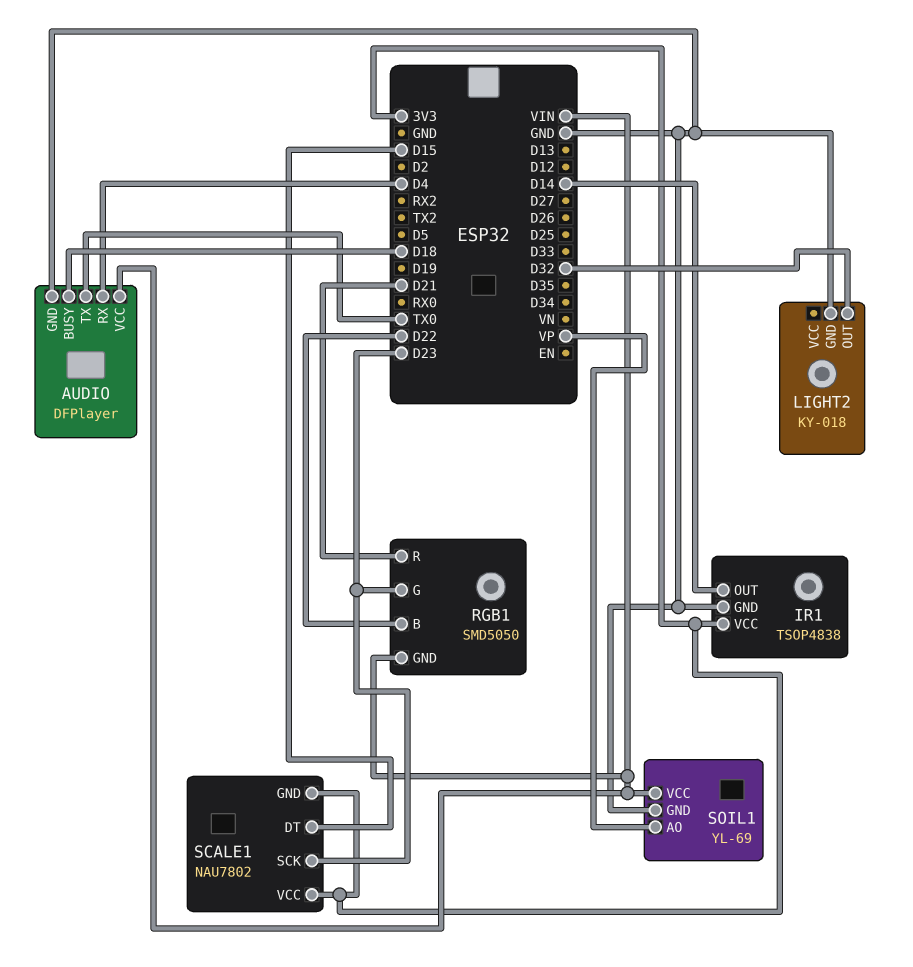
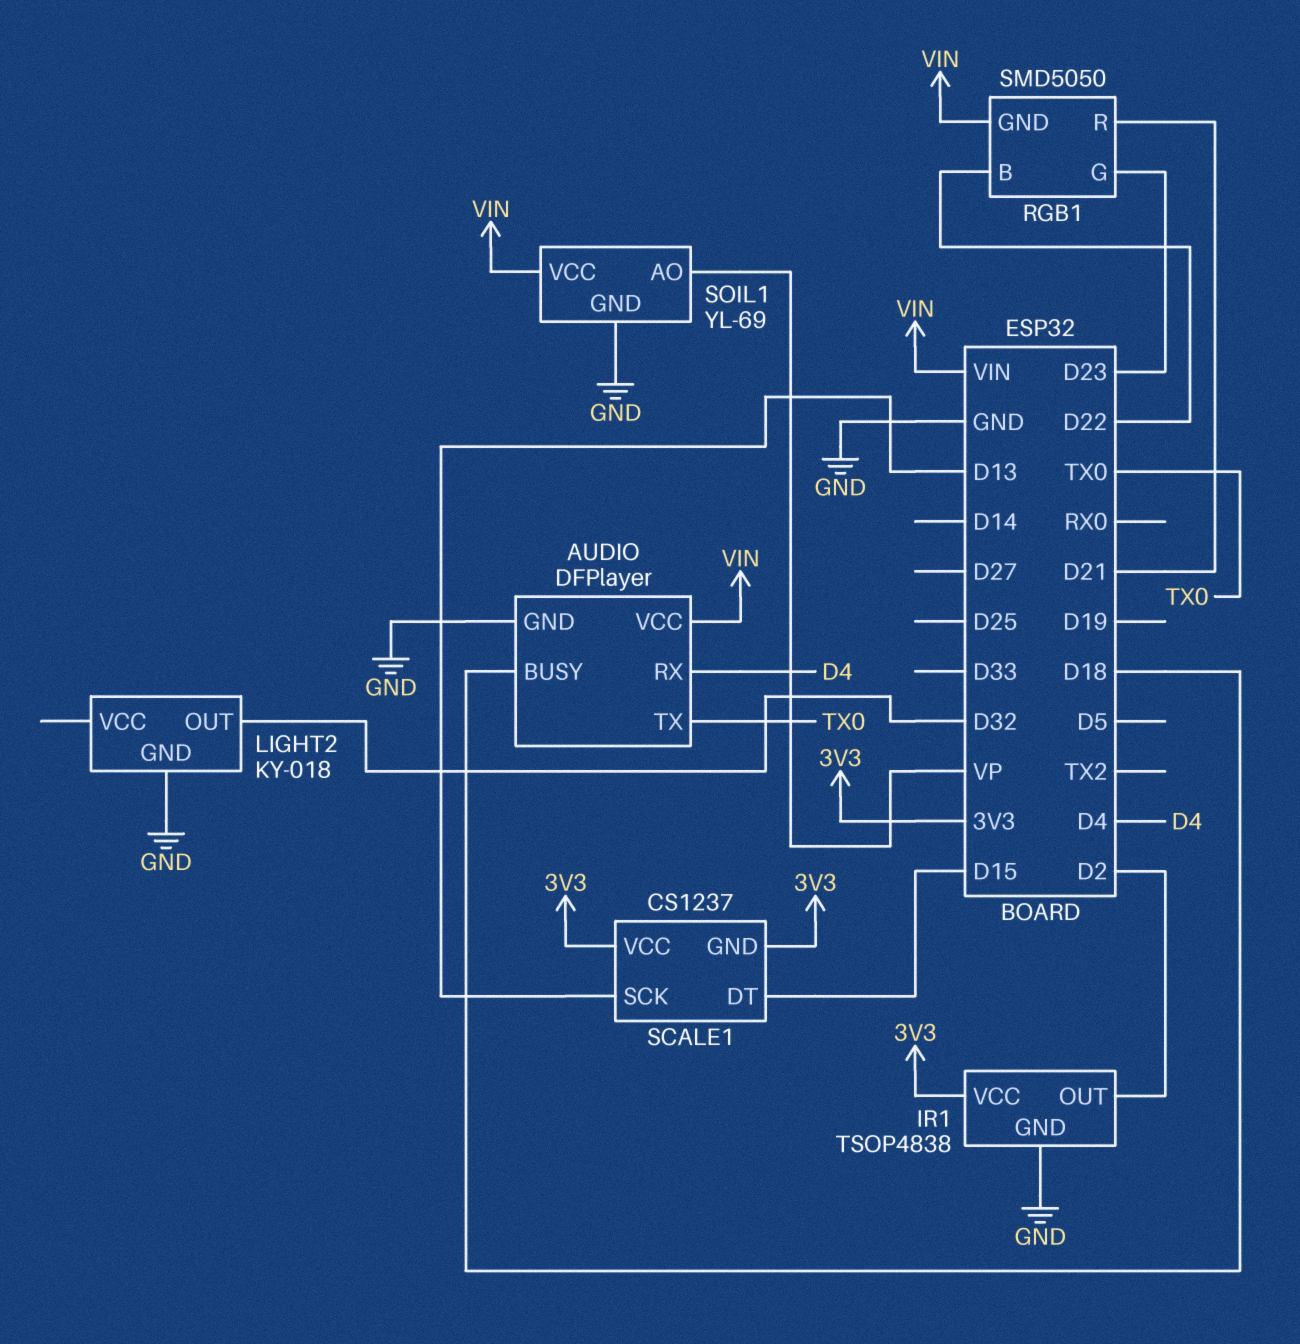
IR1 pin OUT: D14 -> D2
SCALE1: NAU7802 -> CS1237
SCALE1 pin SCK: D23 -> D13

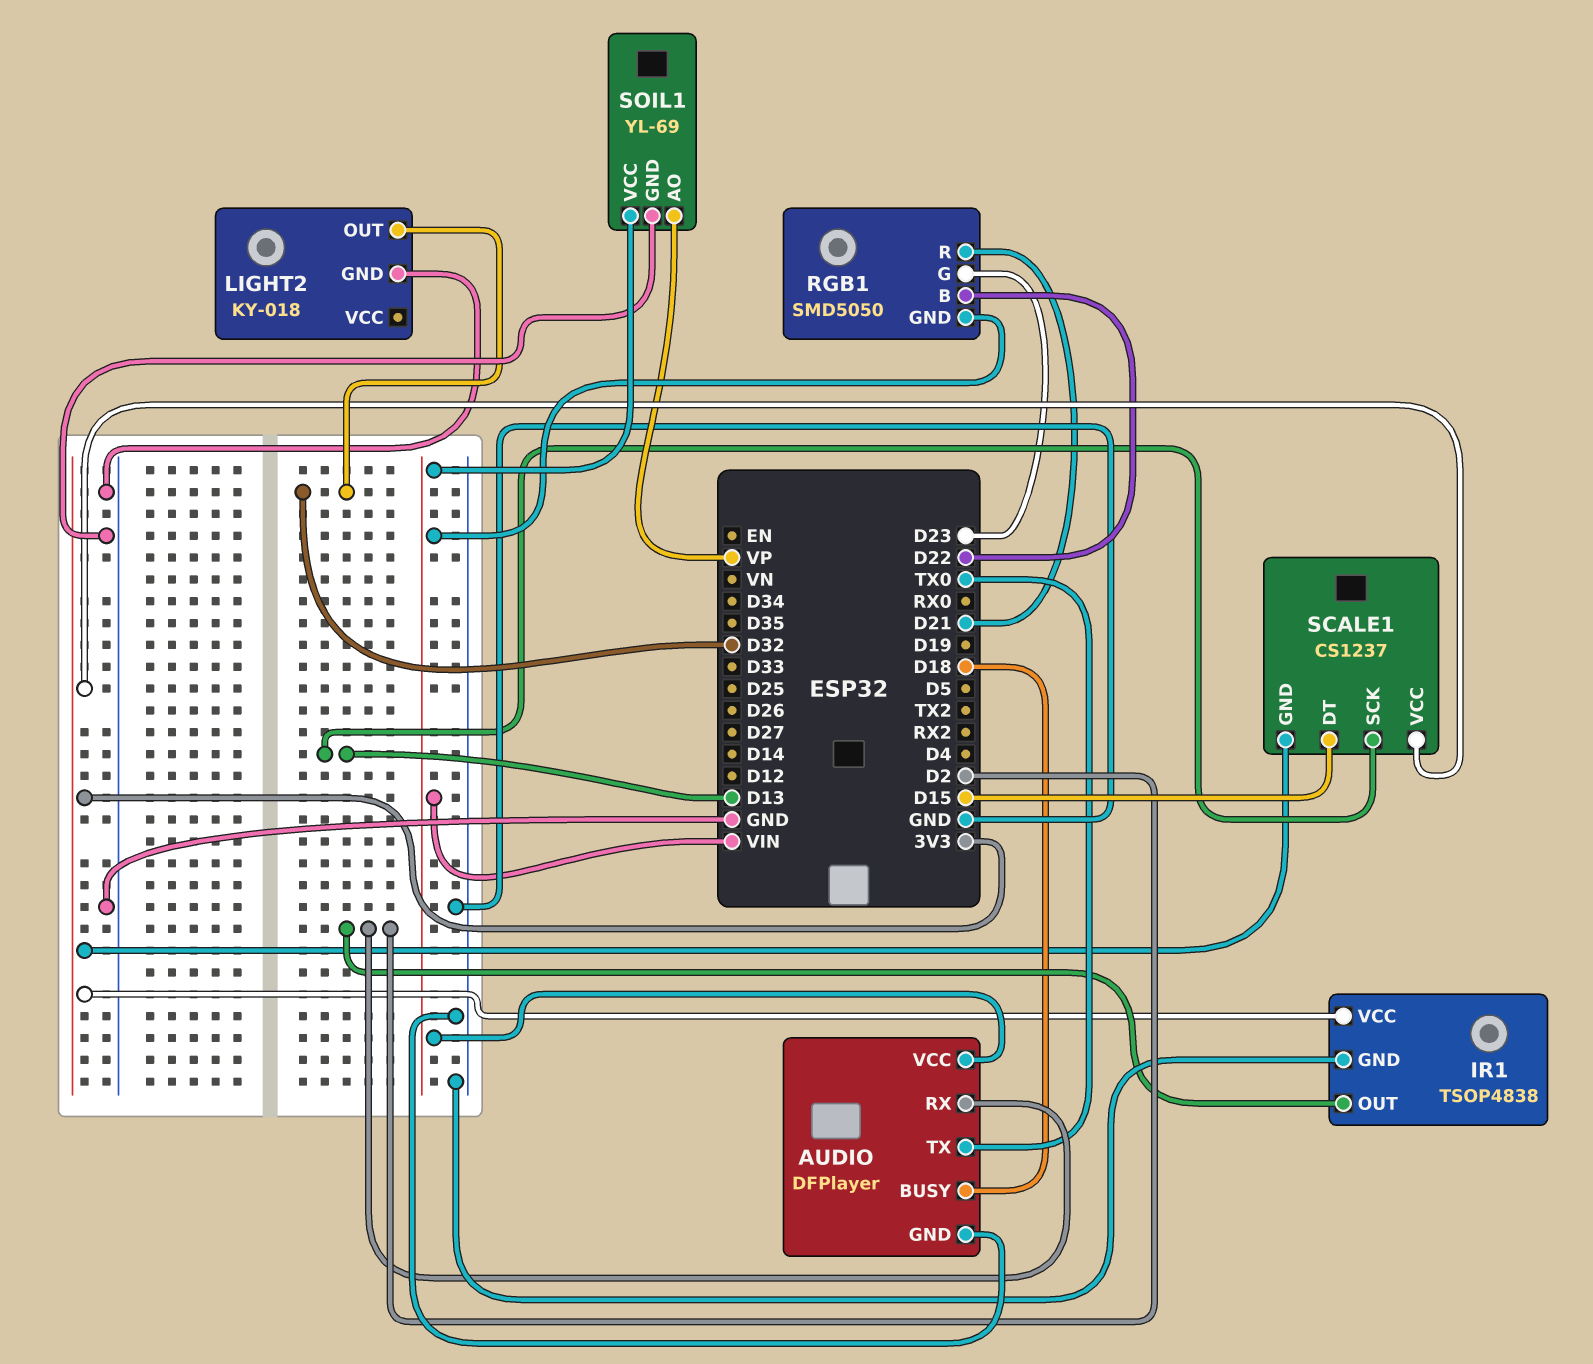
AUDIO pin RX: D4 -> D2

